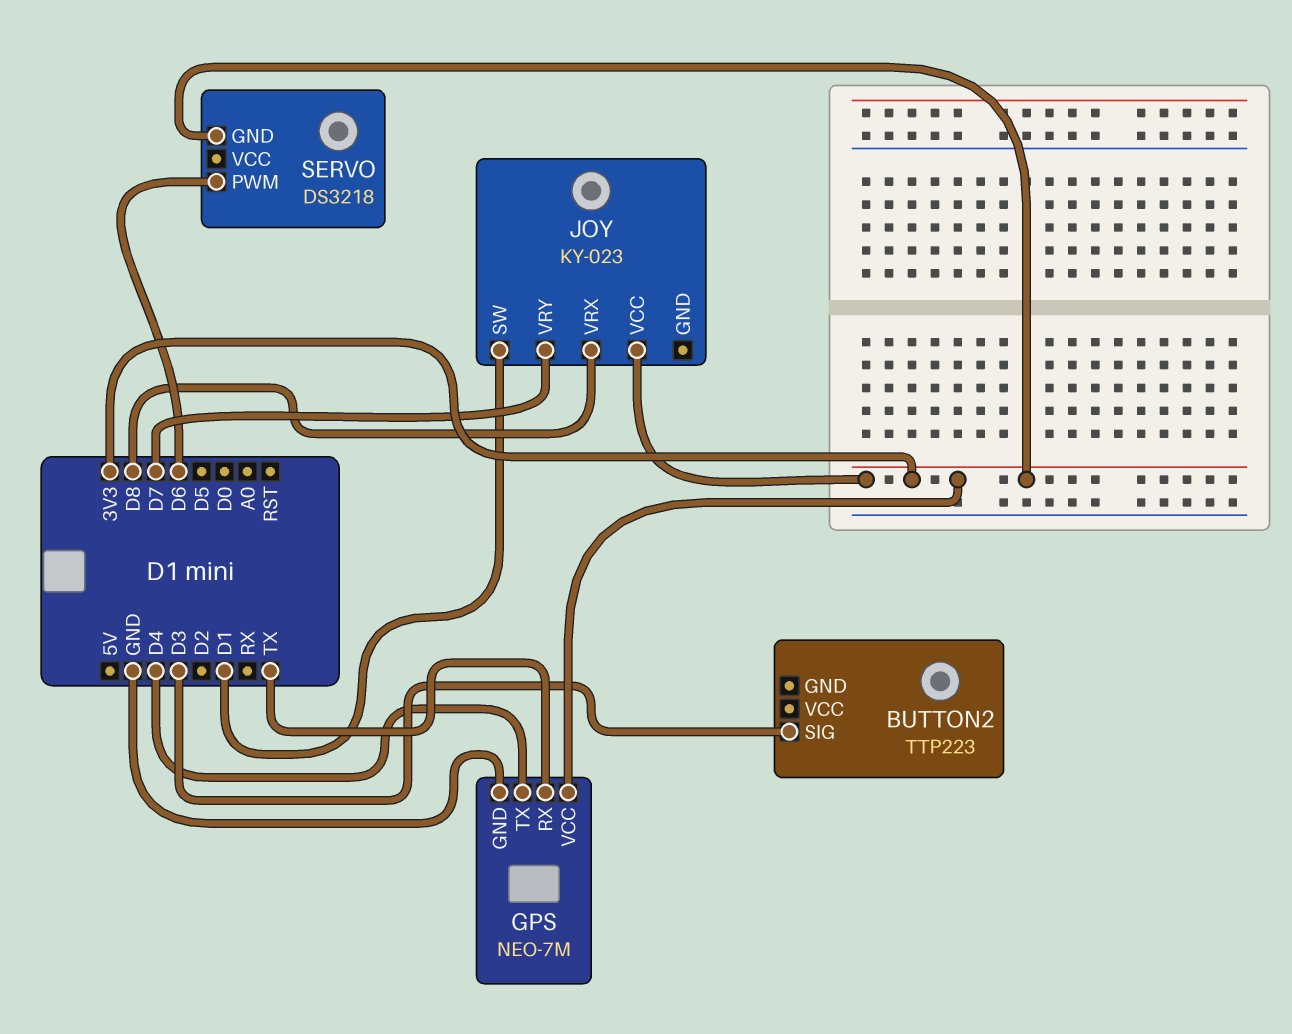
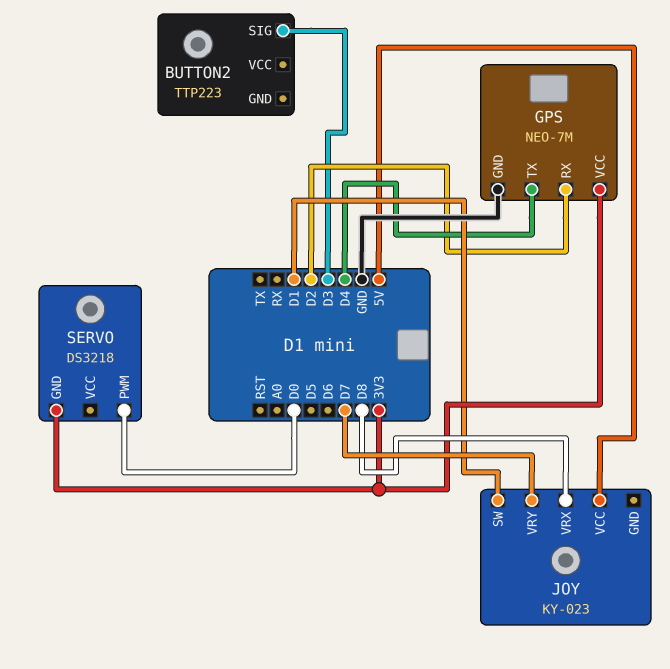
GPS pin RX: TX -> D2
JOY pin VCC: 3V3 -> 5V
SERVO pin PWM: D6 -> D0

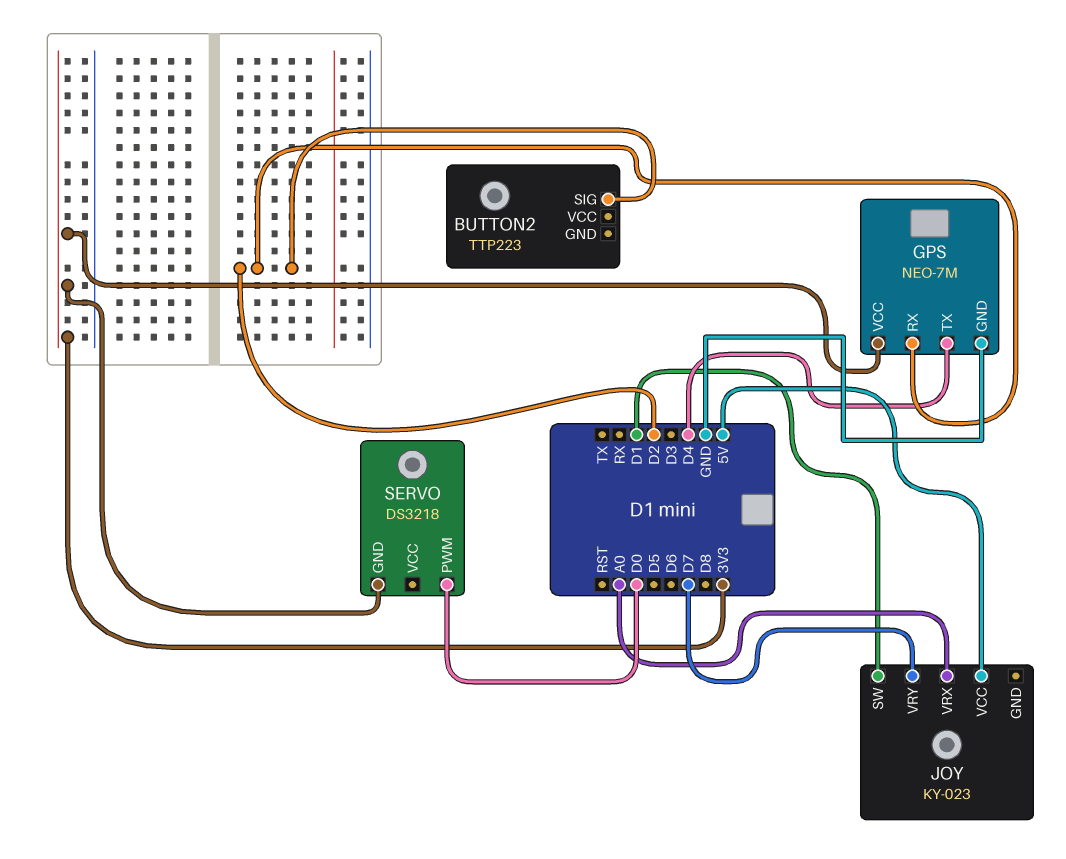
BUTTON2 pin SIG: D3 -> D2
JOY pin VRX: D8 -> A0

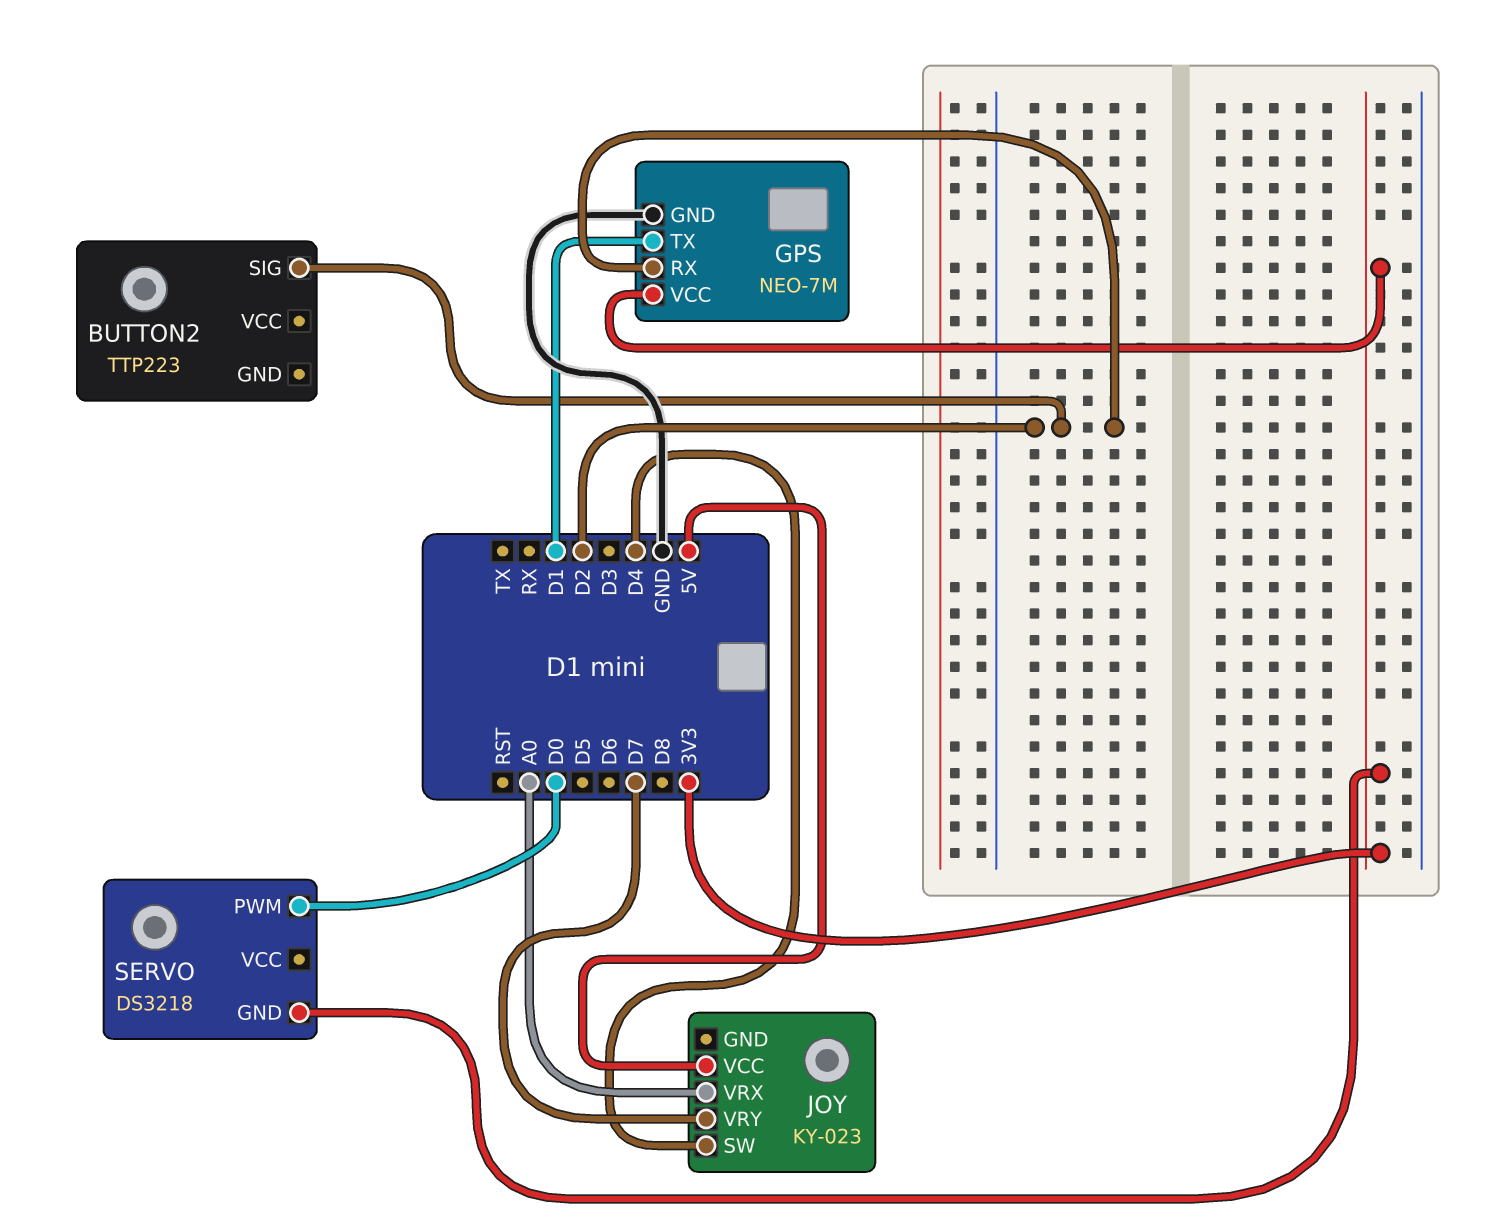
GPS pin TX: D4 -> D1
JOY pin SW: D1 -> D4

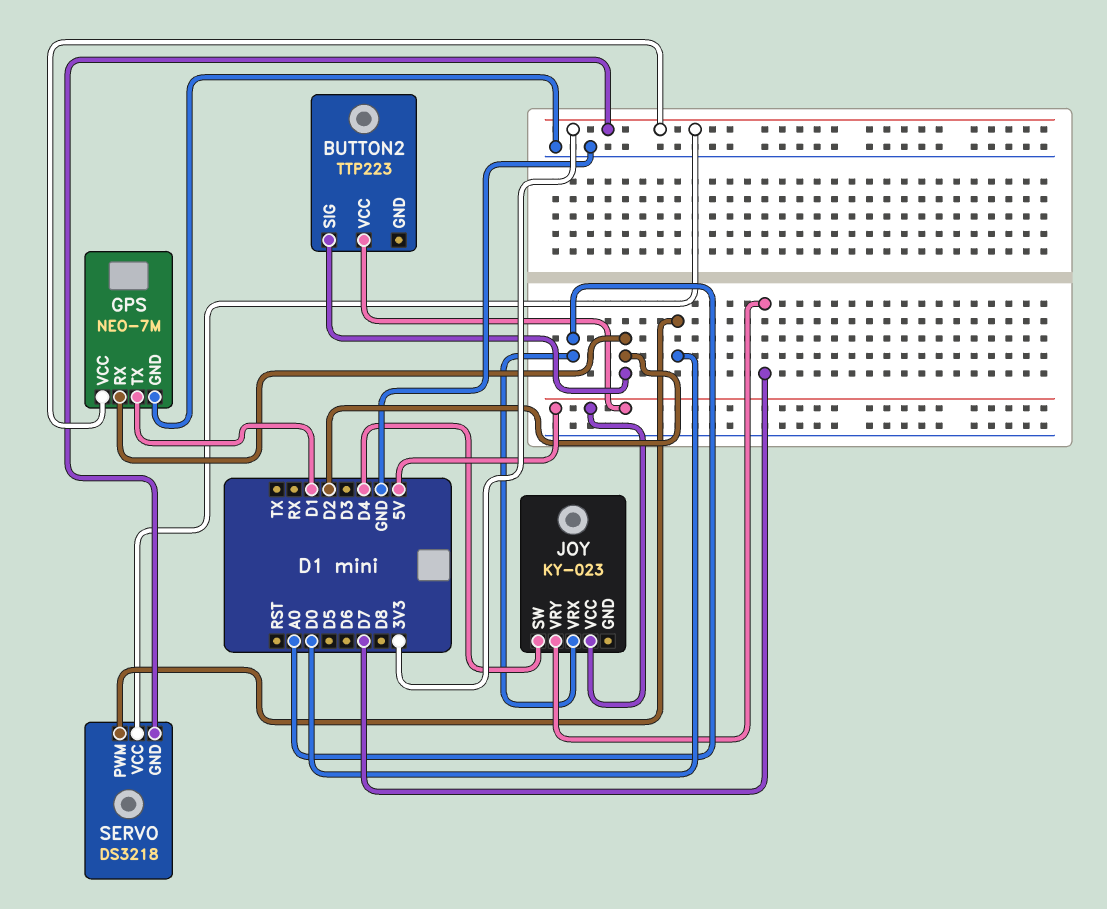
BUTTON2 pin VCC: none -> 5V
SERVO pin VCC: none -> 3V3

